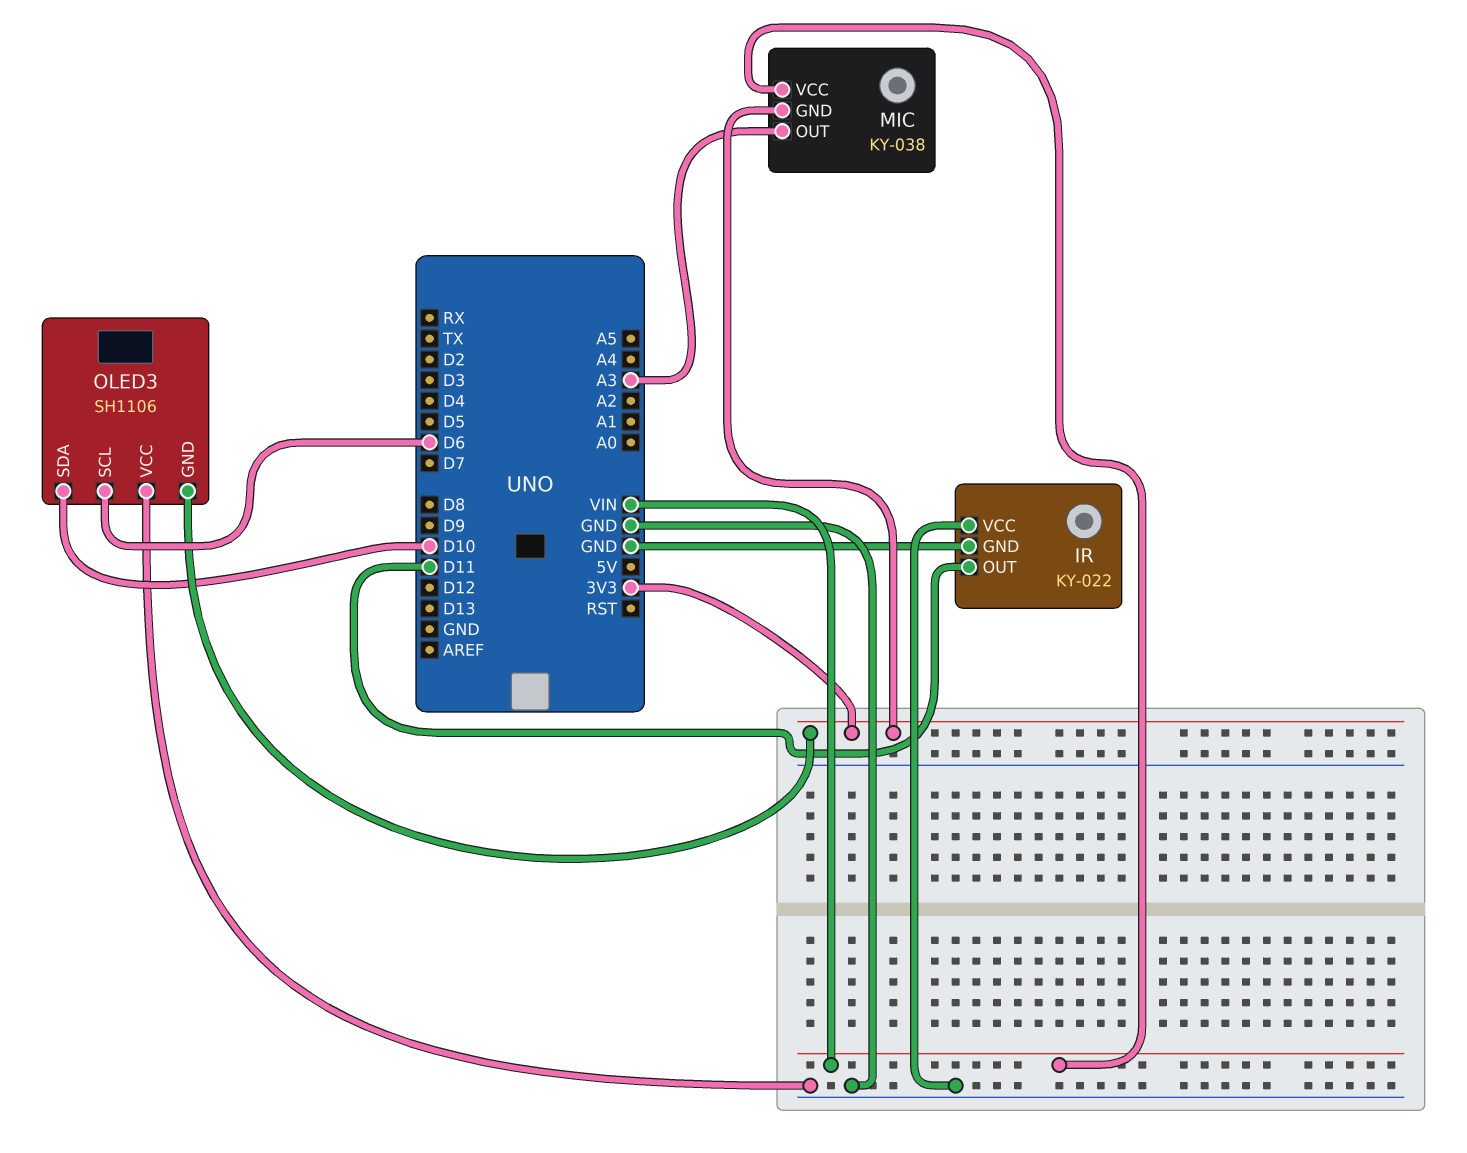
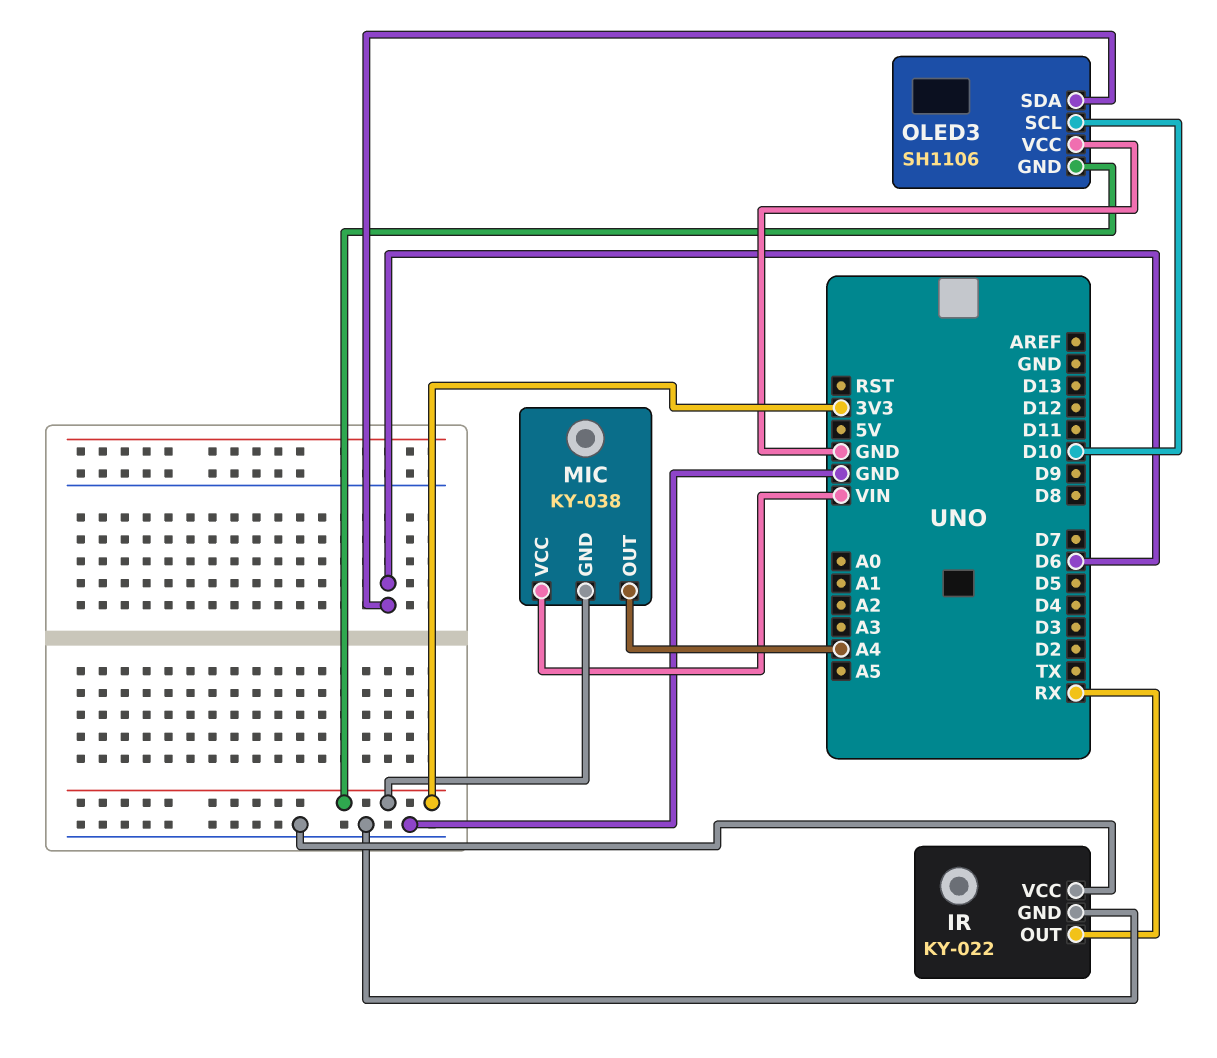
IR pin OUT: D11 -> RX
MIC pin OUT: A3 -> A4
OLED3 pin SCL: D6 -> D10
OLED3 pin SDA: D10 -> D6

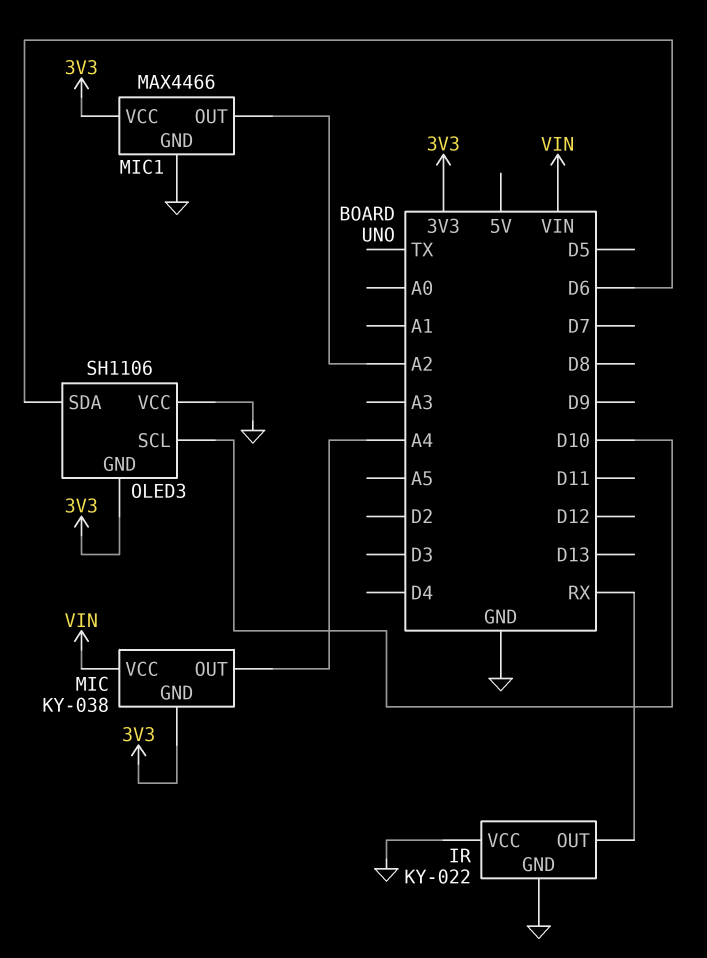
MIC1: none -> MAX4466
MIC1 pin GND: none -> GND
MIC1 pin OUT: none -> A2
MIC1 pin VCC: none -> 3V3

